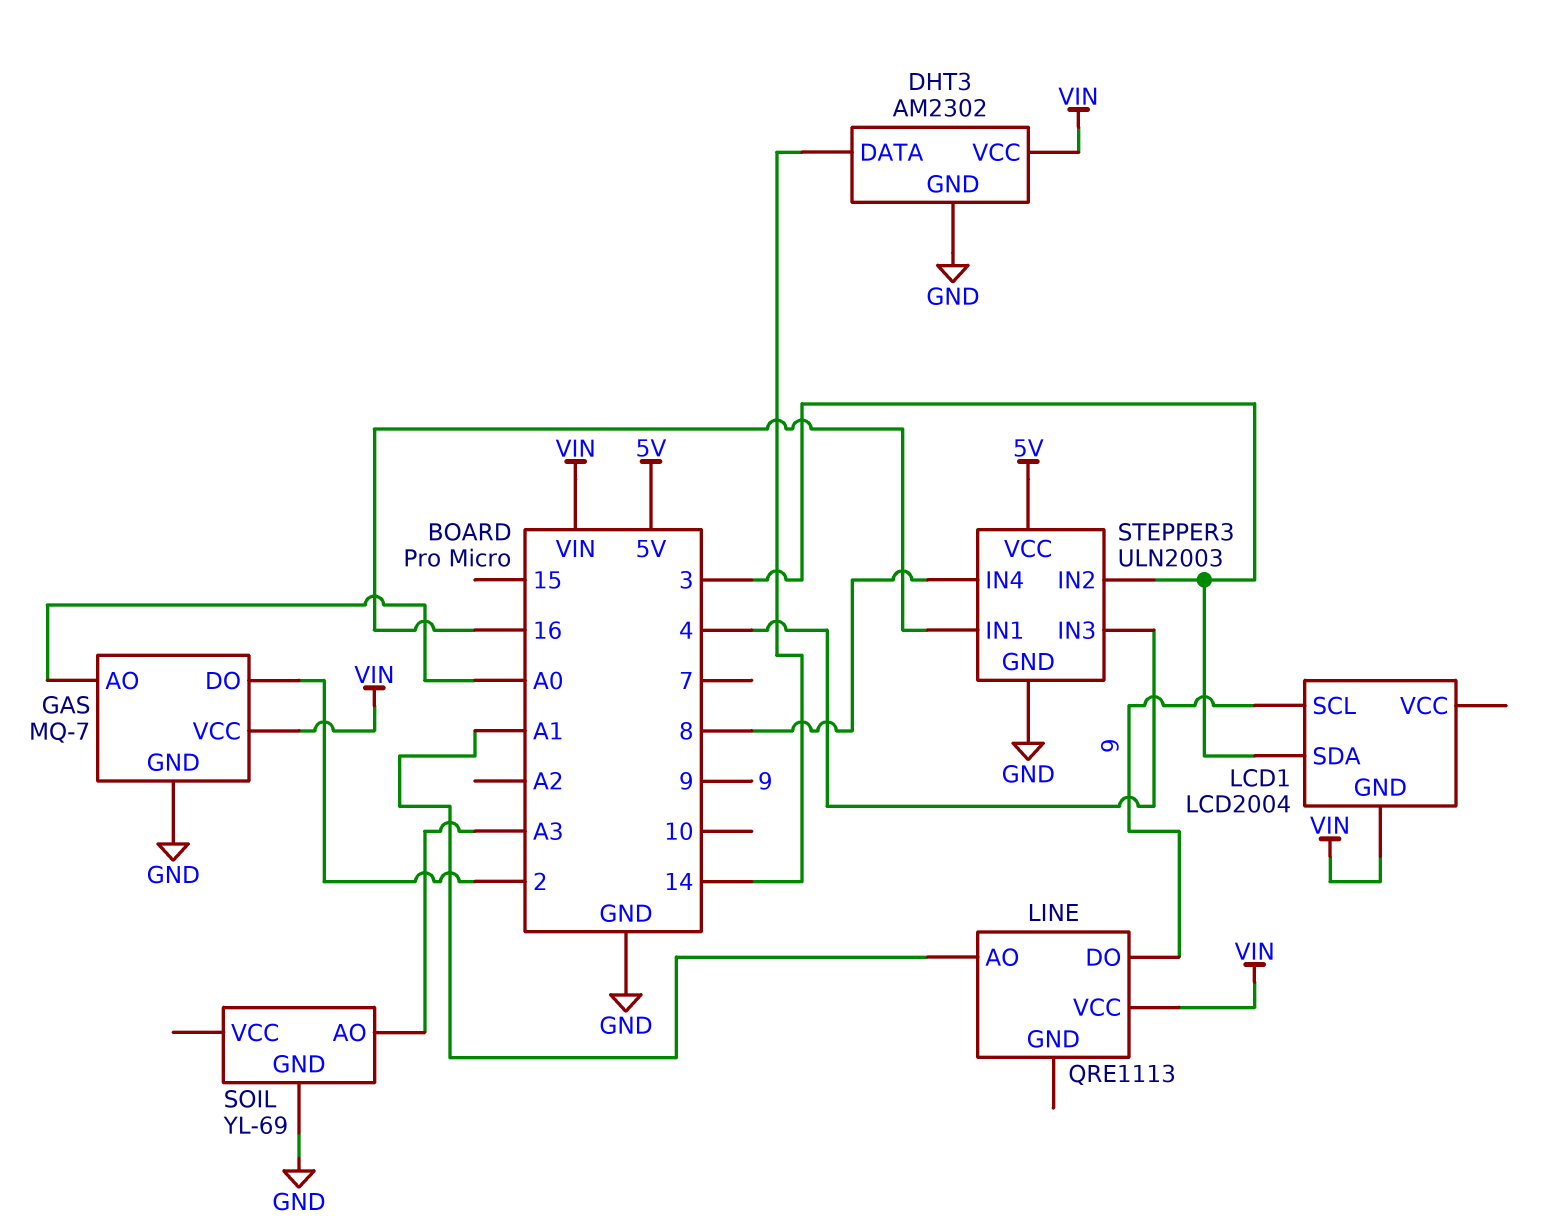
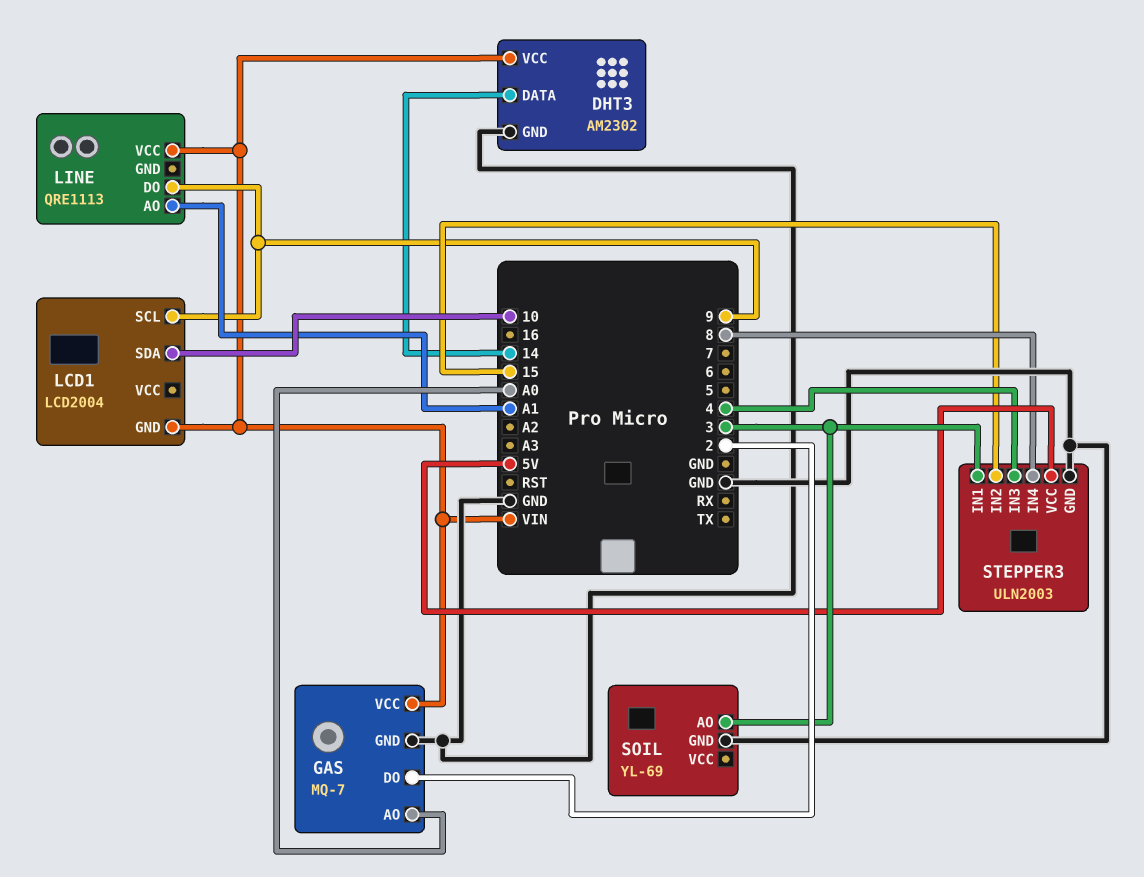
LCD1 pin SDA: 3 -> 10
SOIL pin AO: A3 -> 3
STEPPER3 pin IN1: 16 -> 3
STEPPER3 pin IN2: 3 -> 15

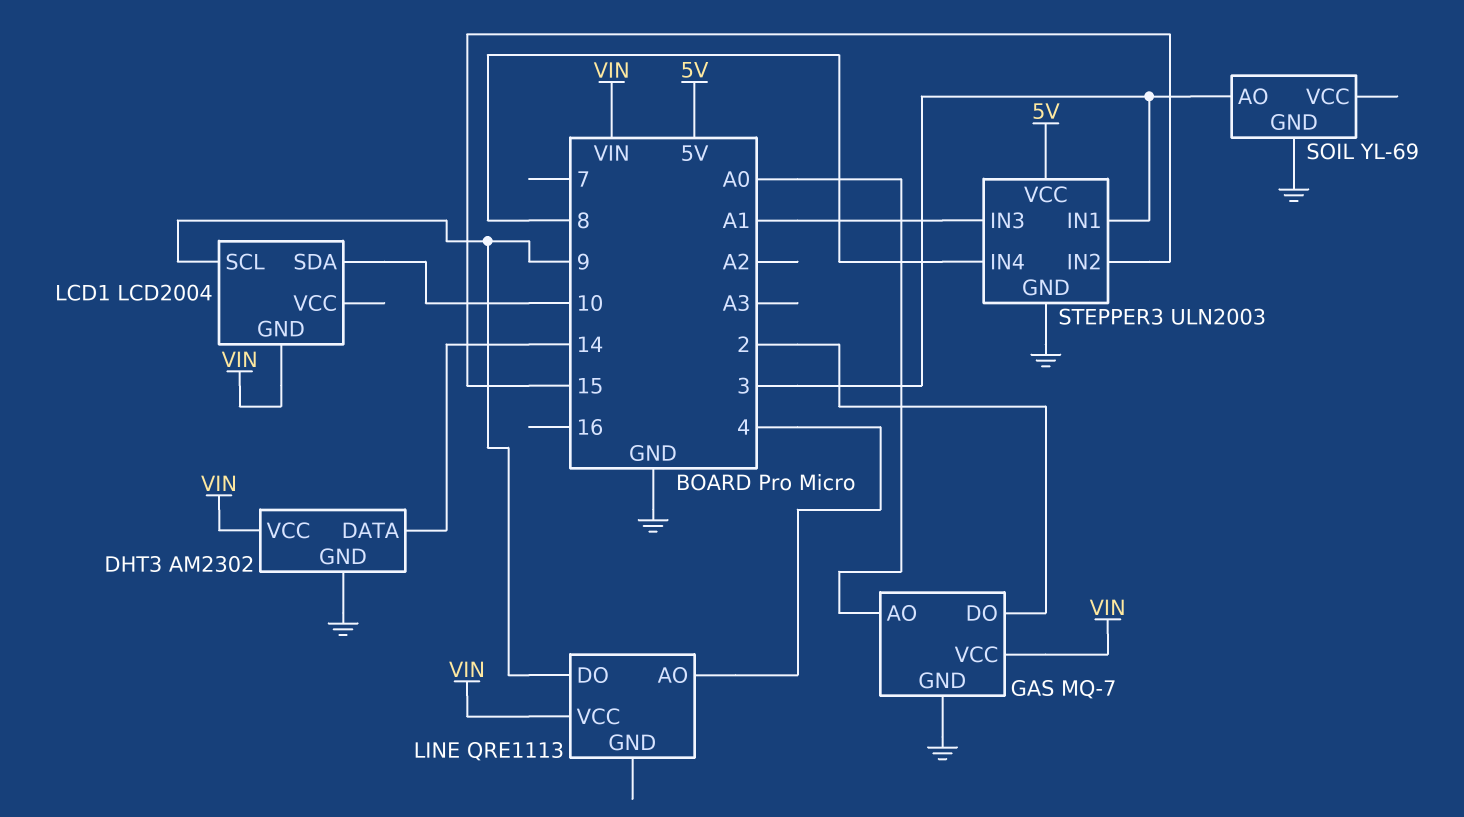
LINE pin AO: A1 -> 4
STEPPER3 pin IN3: 4 -> A1

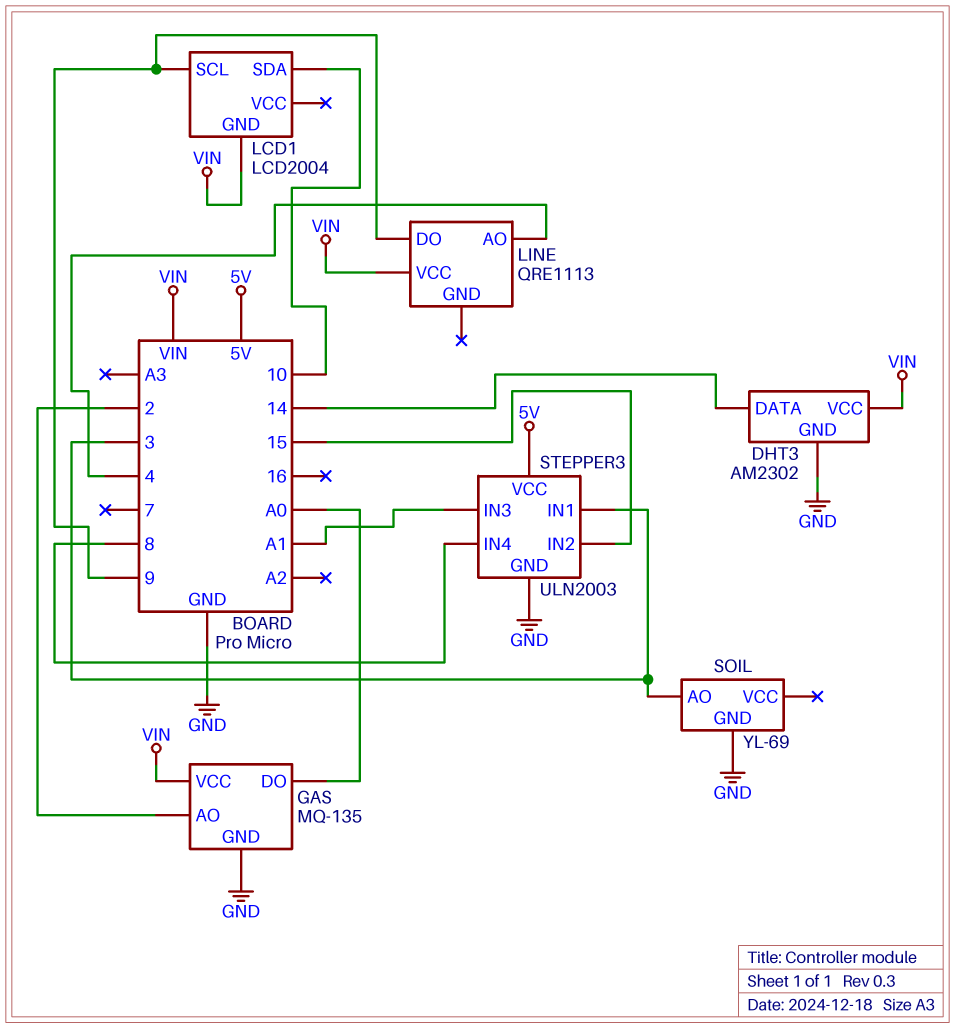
GAS: MQ-7 -> MQ-135
GAS pin AO: A0 -> 2
GAS pin DO: 2 -> A0

